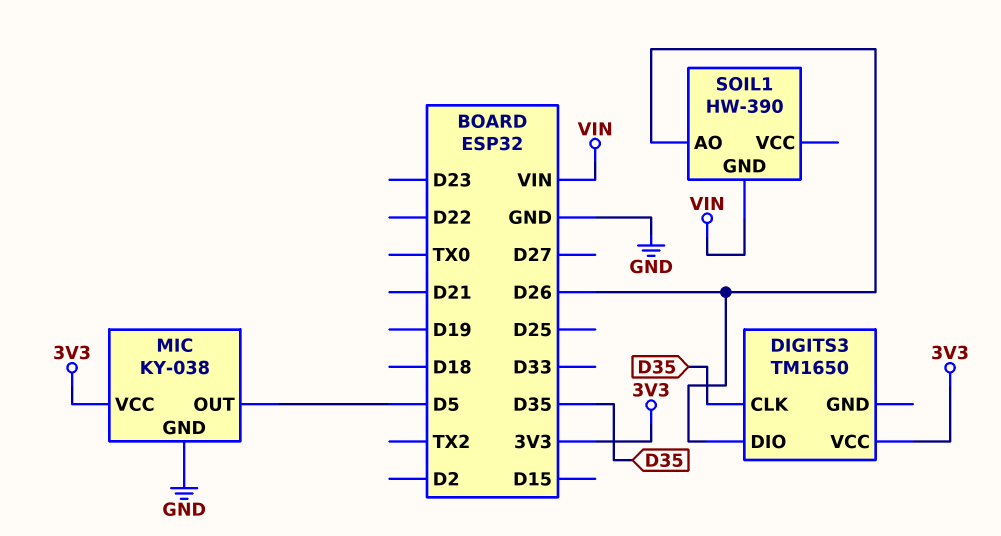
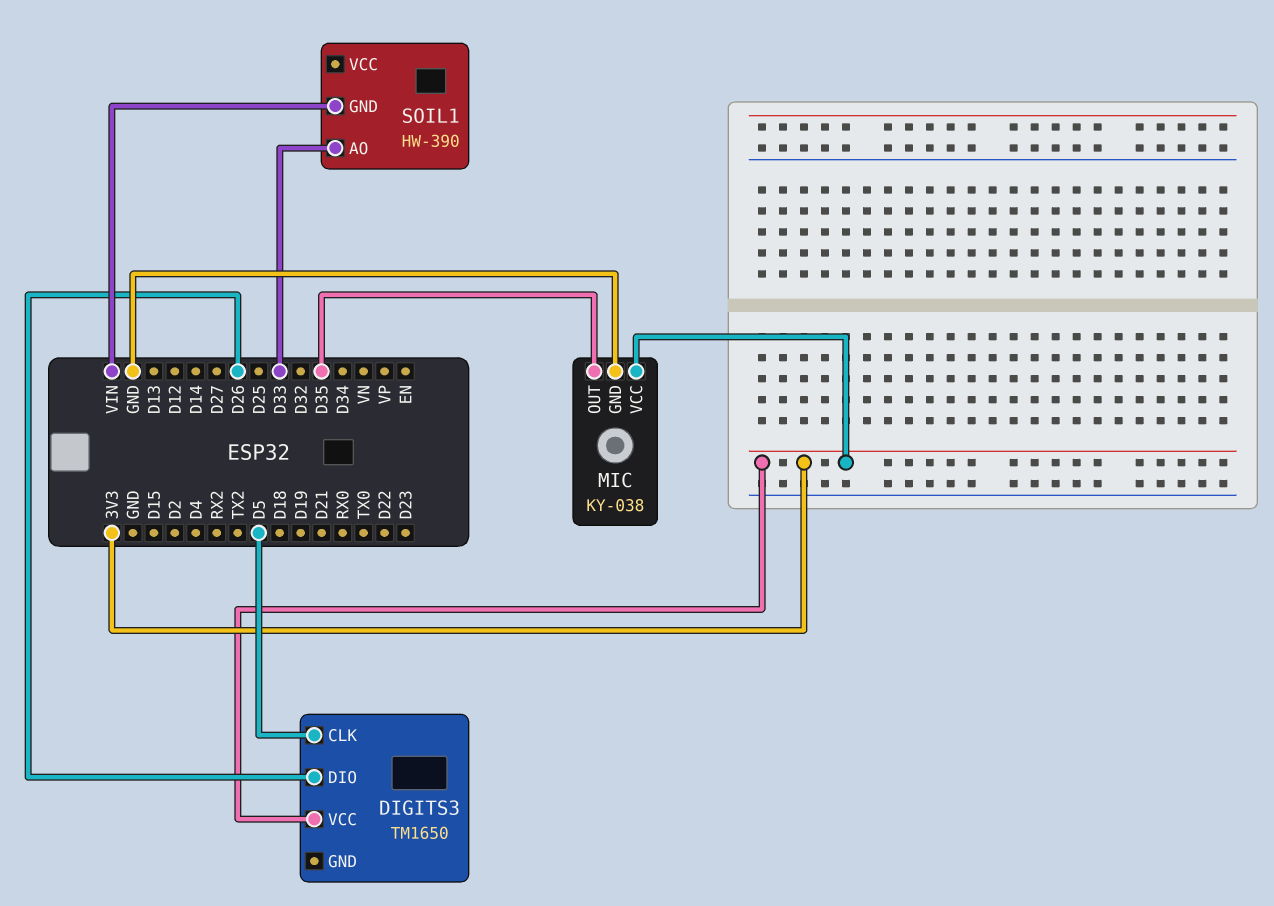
DIGITS3 pin CLK: D35 -> D5
MIC pin OUT: D5 -> D35
SOIL1 pin AO: D26 -> D33

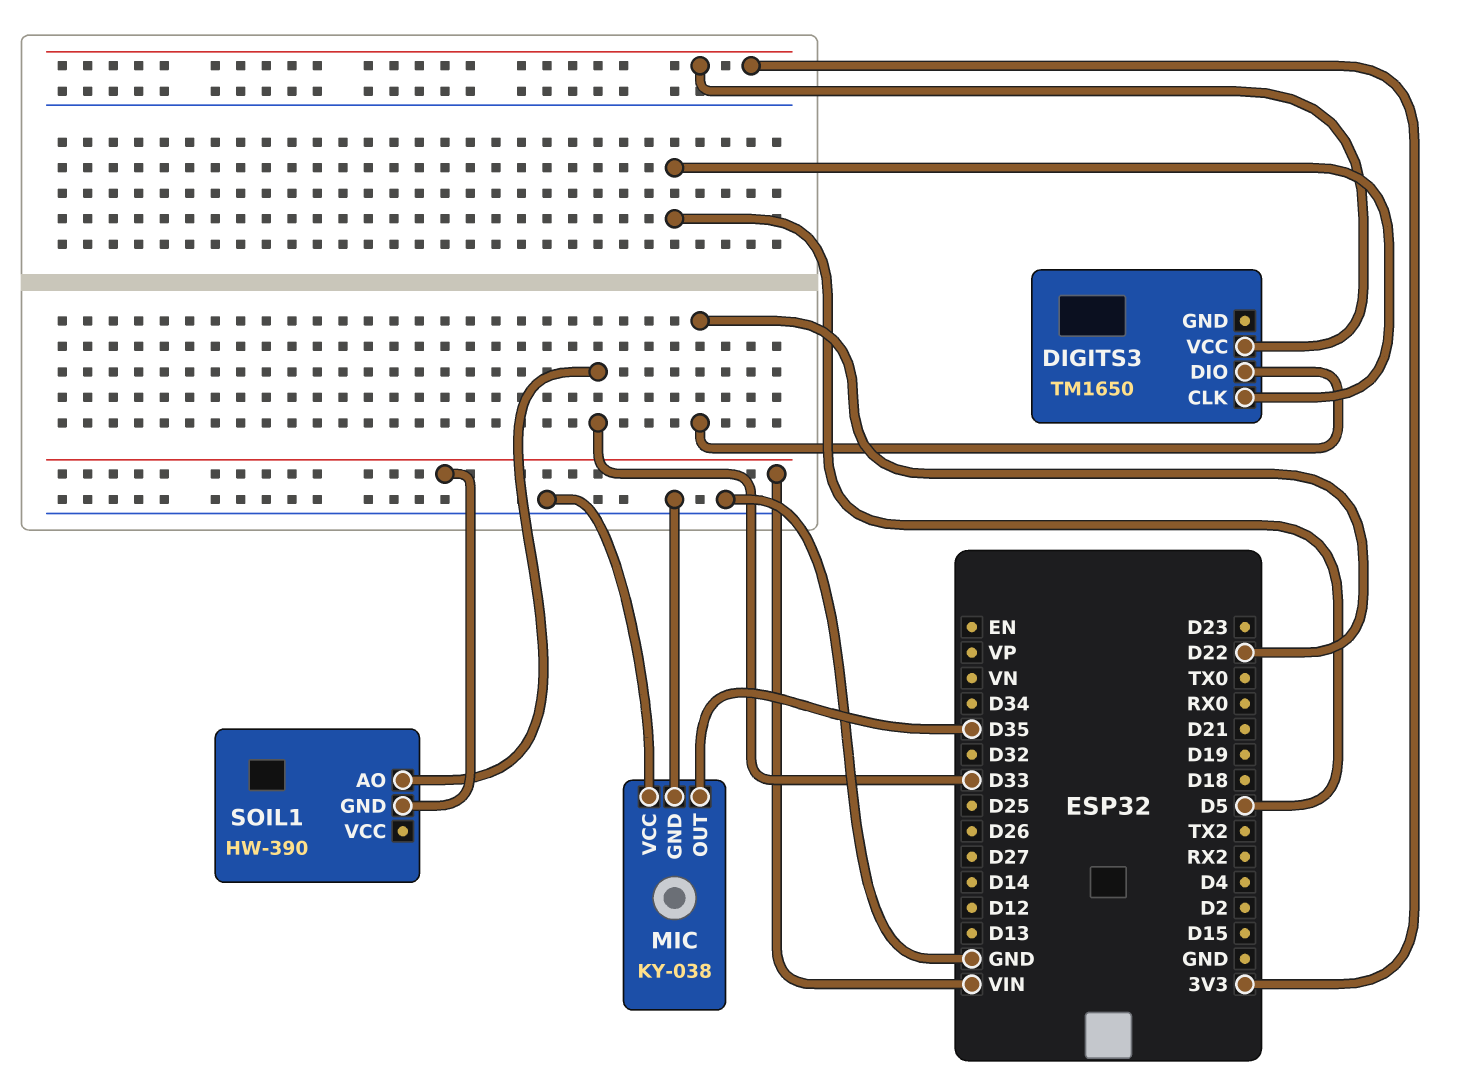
DIGITS3 pin DIO: D26 -> D22
MIC pin VCC: 3V3 -> GND

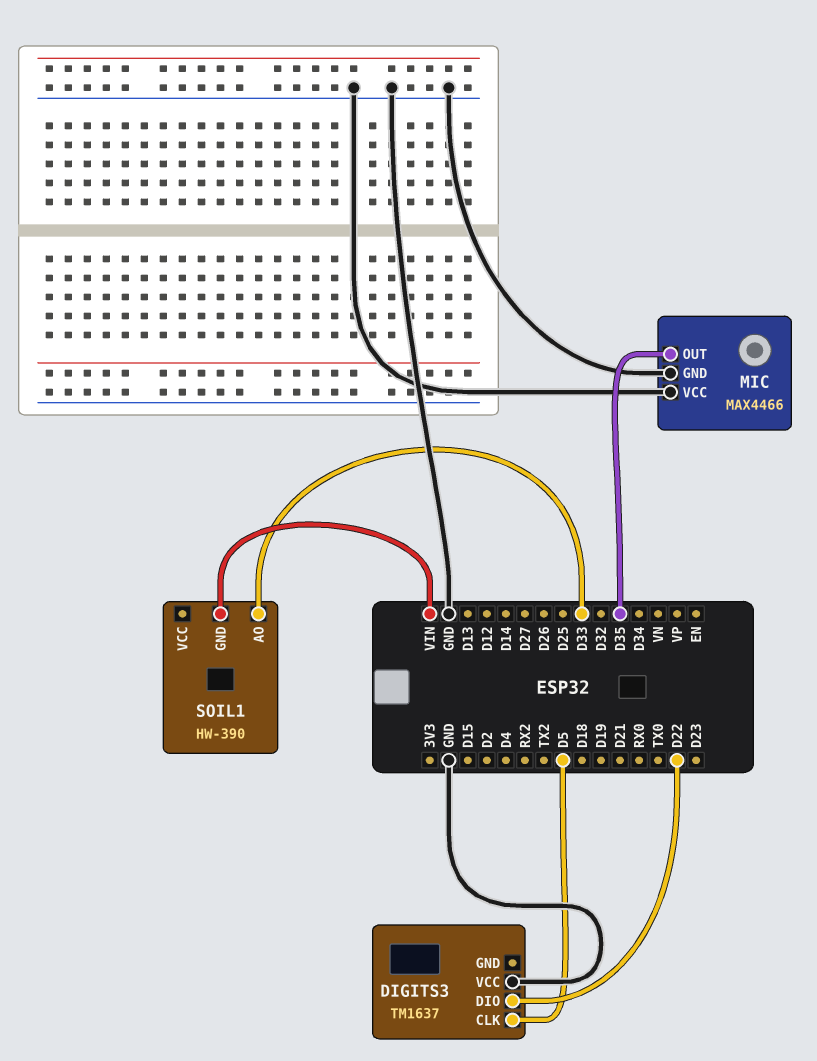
DIGITS3: TM1650 -> TM1637
DIGITS3 pin VCC: 3V3 -> GND
MIC: KY-038 -> MAX4466

